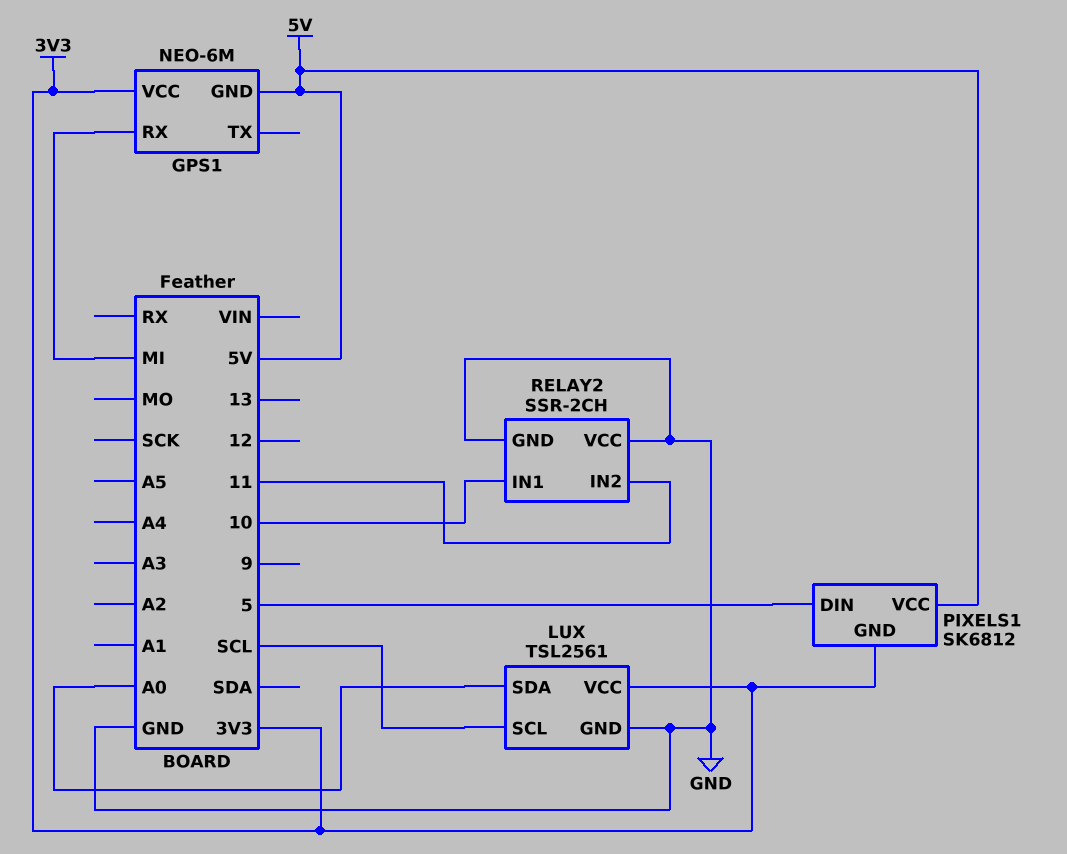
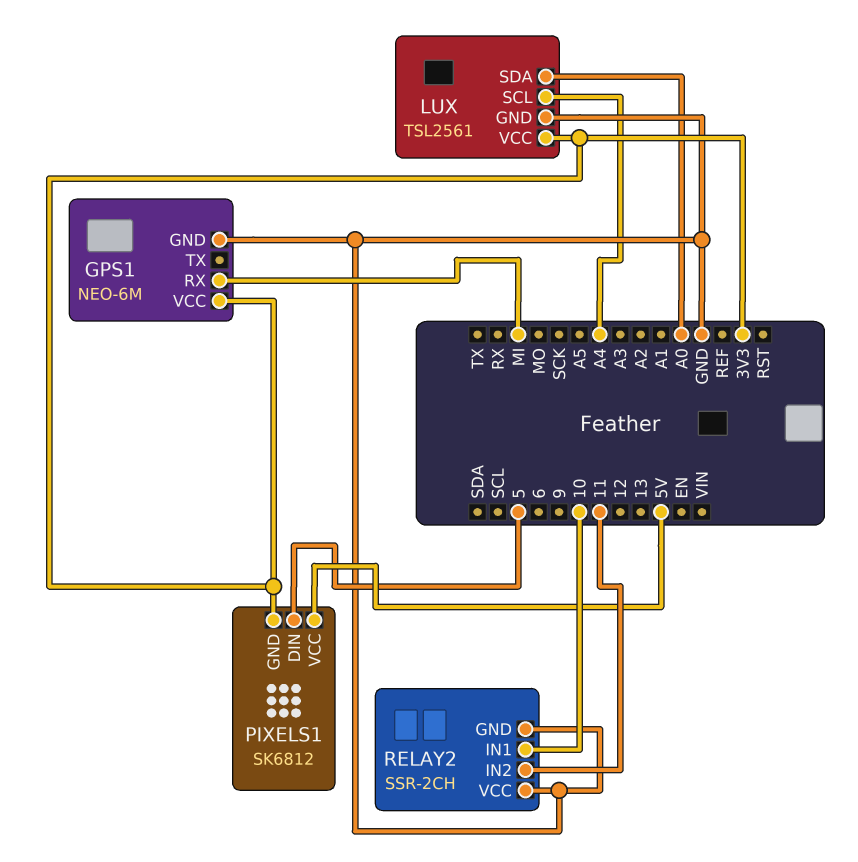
GPS1 pin GND: 5V -> GND
LUX pin SCL: SCL -> A4

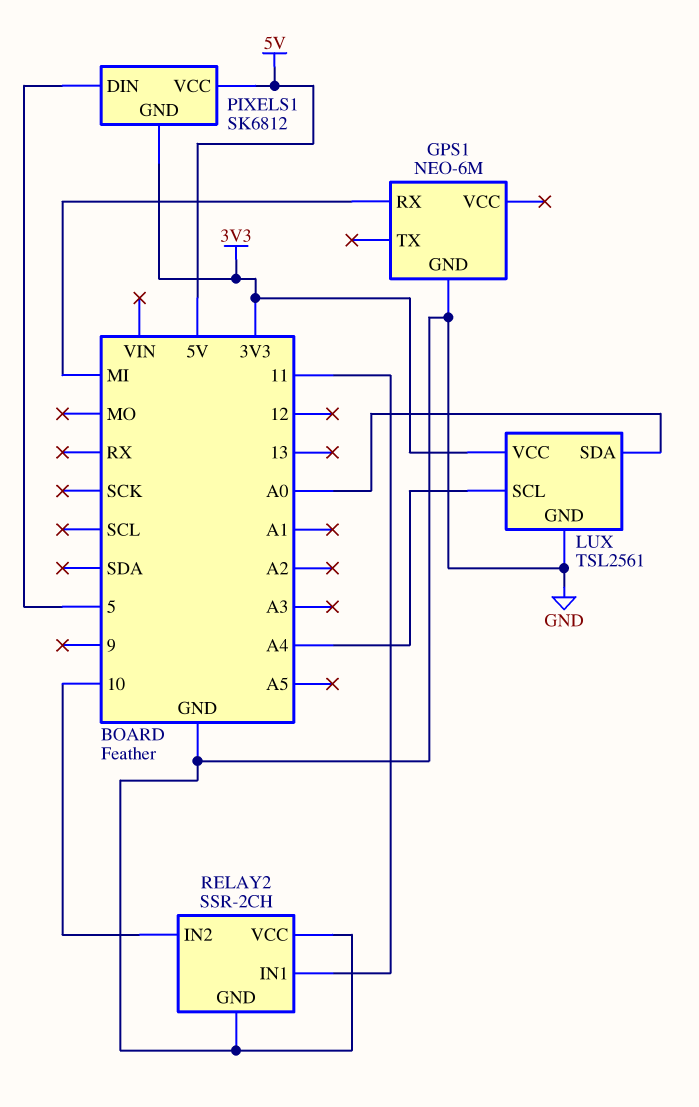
GPS1 pin VCC: 3V3 -> none
RELAY2 pin IN1: 10 -> 11
RELAY2 pin IN2: 11 -> 10

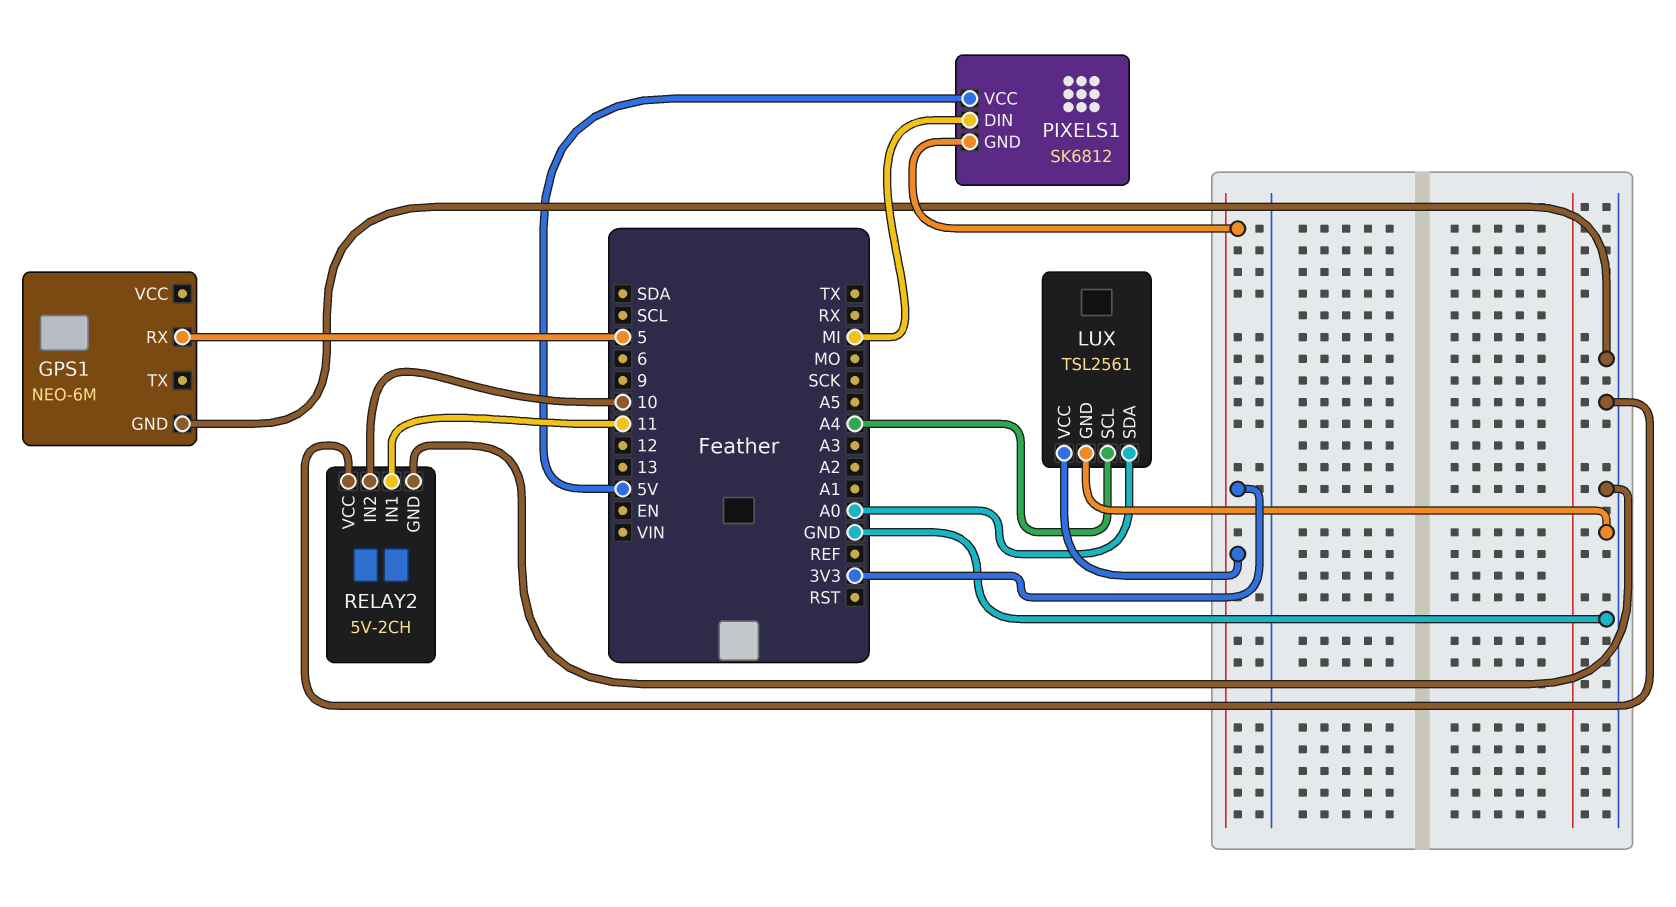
GPS1 pin RX: MI -> 5
PIXELS1 pin DIN: 5 -> MI
RELAY2: SSR-2CH -> 5V-2CH

